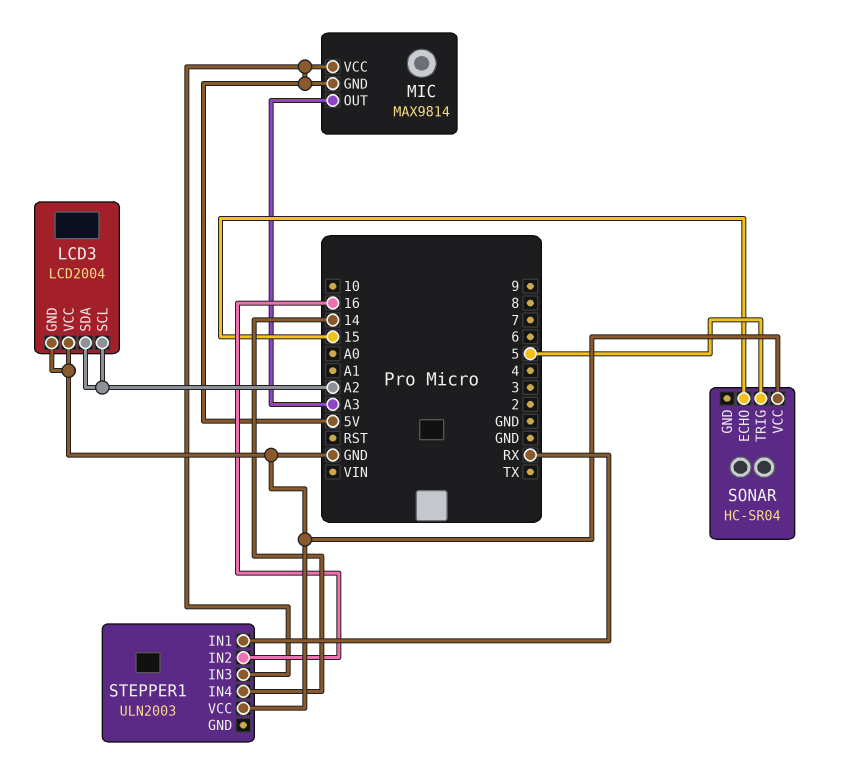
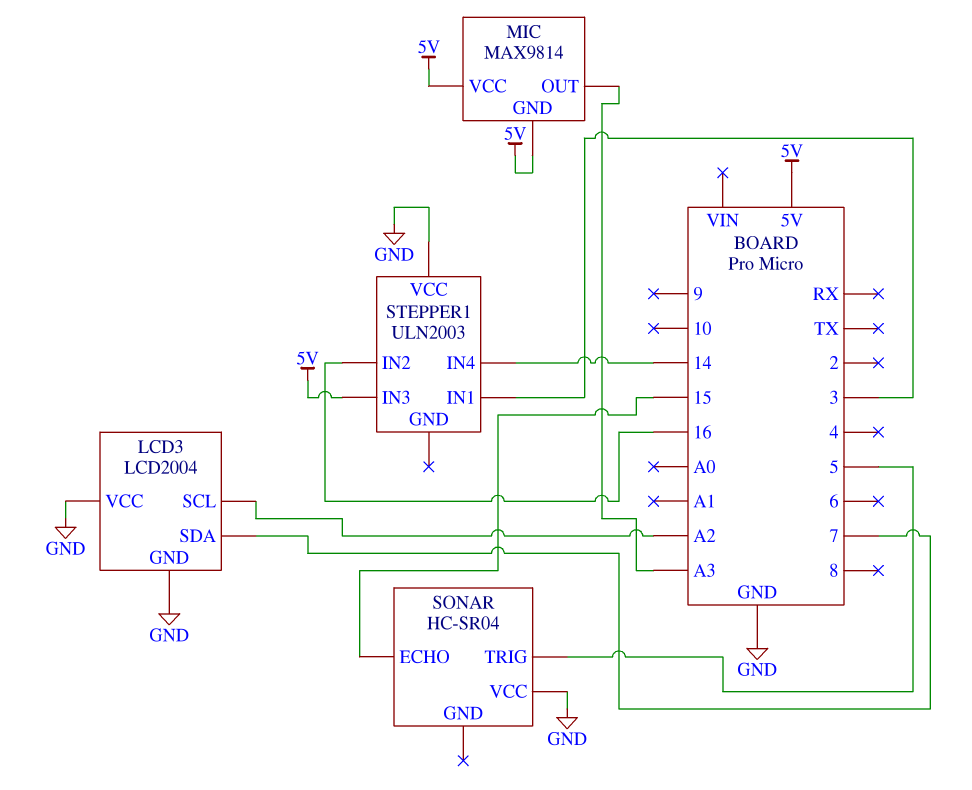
LCD3 pin SDA: A2 -> 7
STEPPER1 pin IN1: RX -> 3

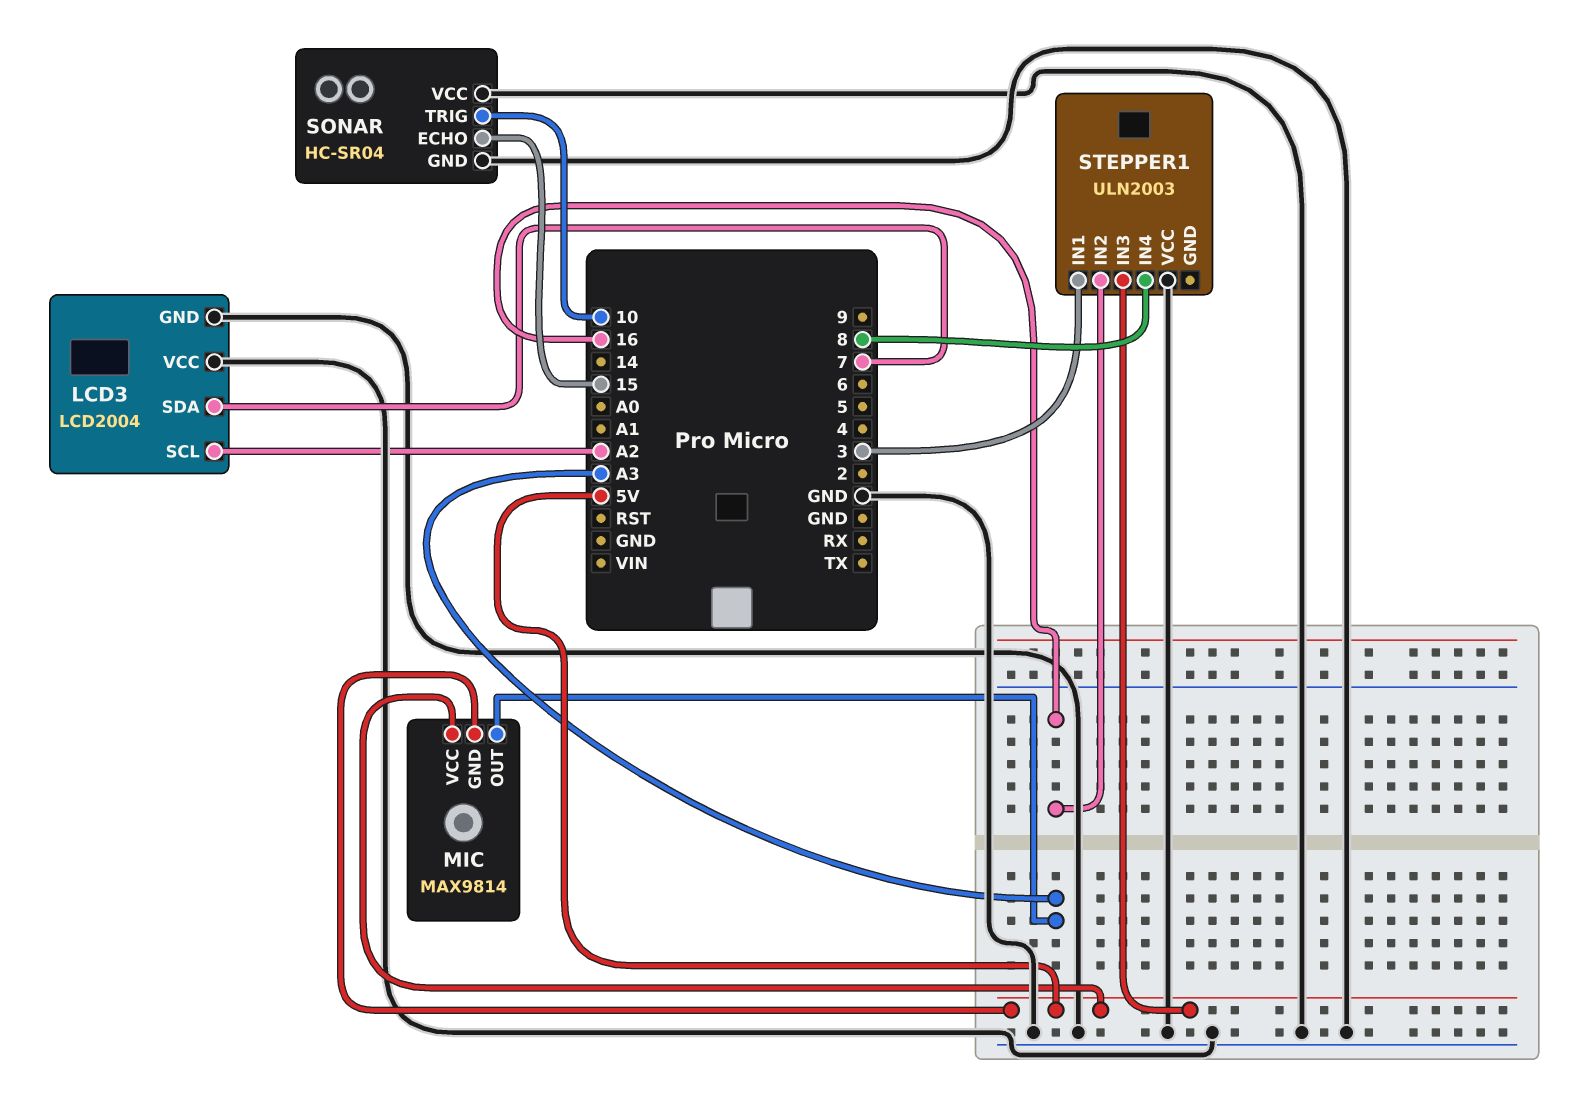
SONAR pin GND: none -> GND
SONAR pin TRIG: 5 -> 10
STEPPER1 pin IN4: 14 -> 8

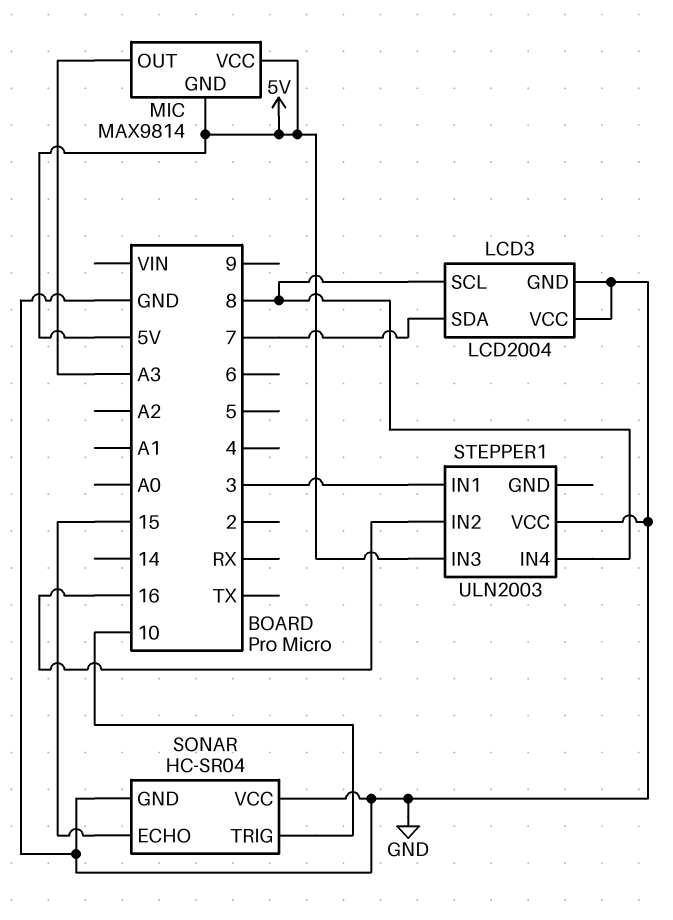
LCD3 pin SCL: A2 -> 8

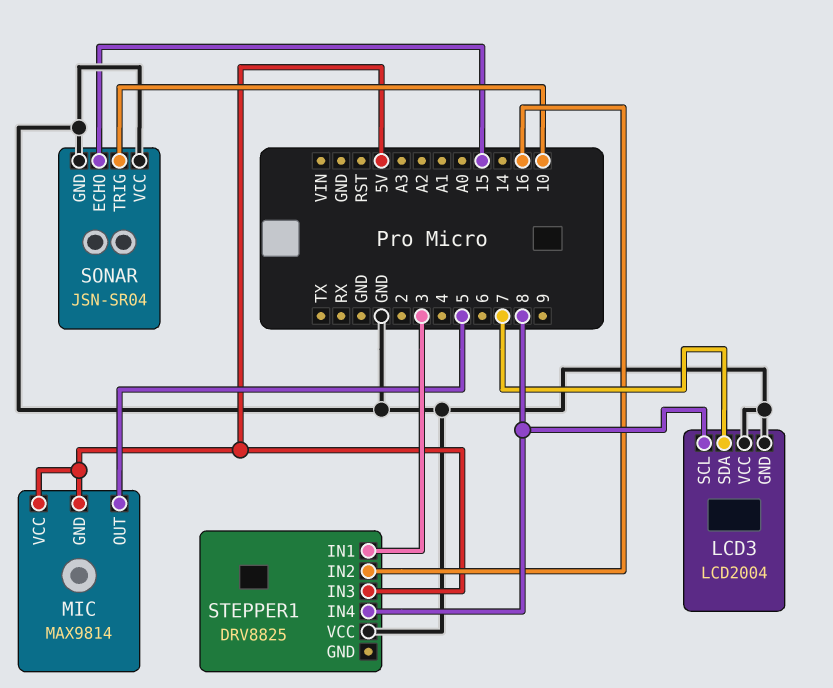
MIC pin OUT: A3 -> 5
SONAR: HC-SR04 -> JSN-SR04
STEPPER1: ULN2003 -> DRV8825

